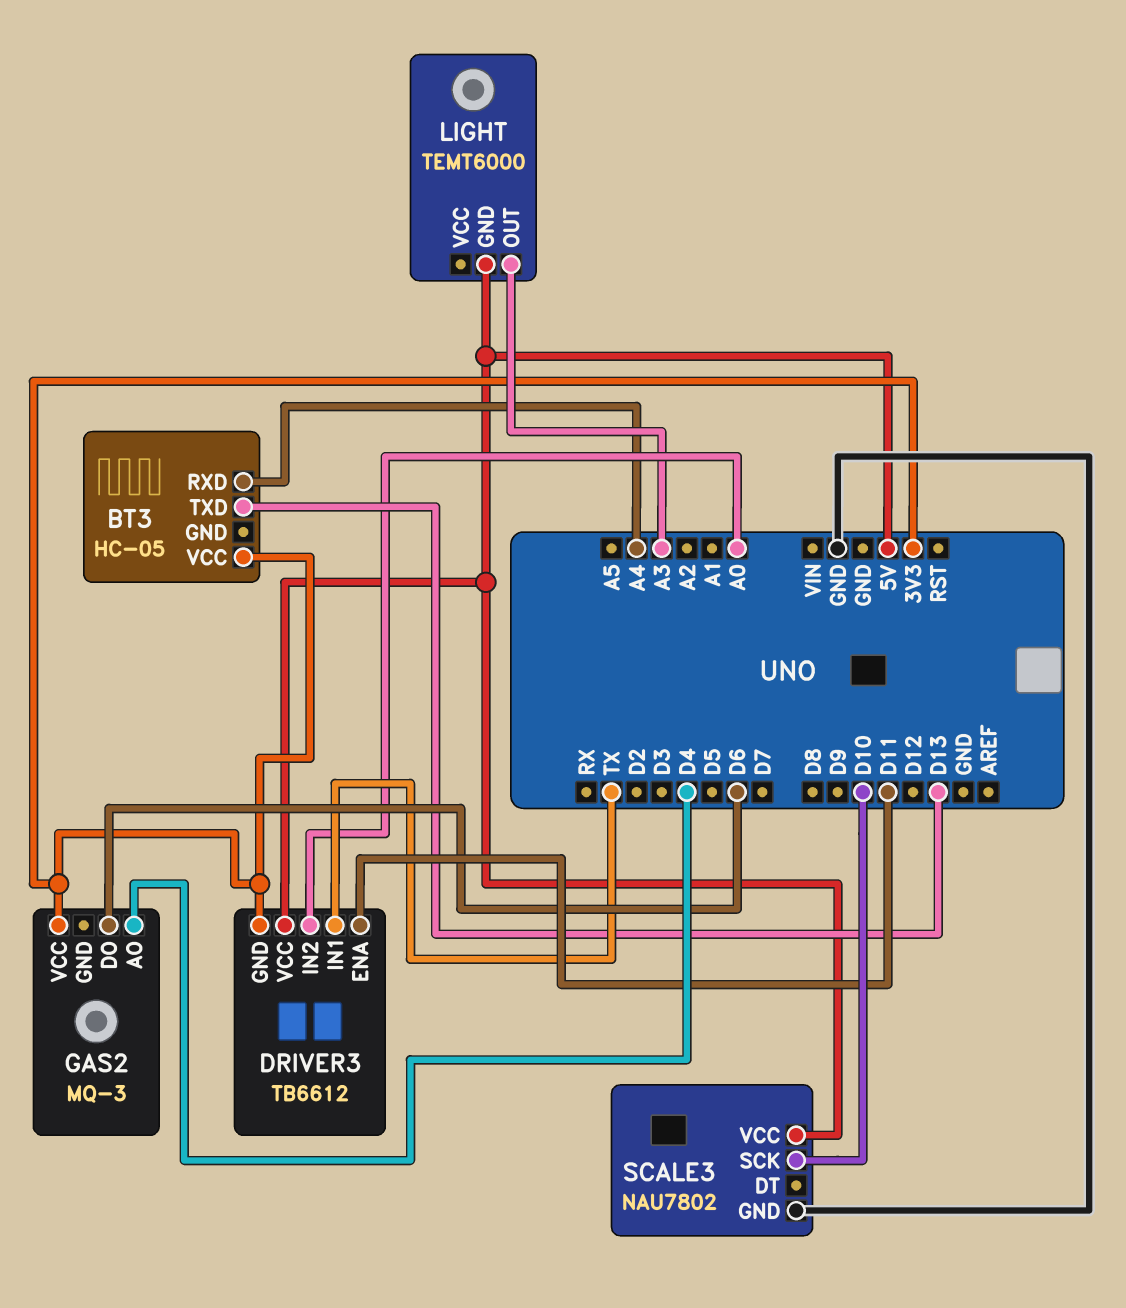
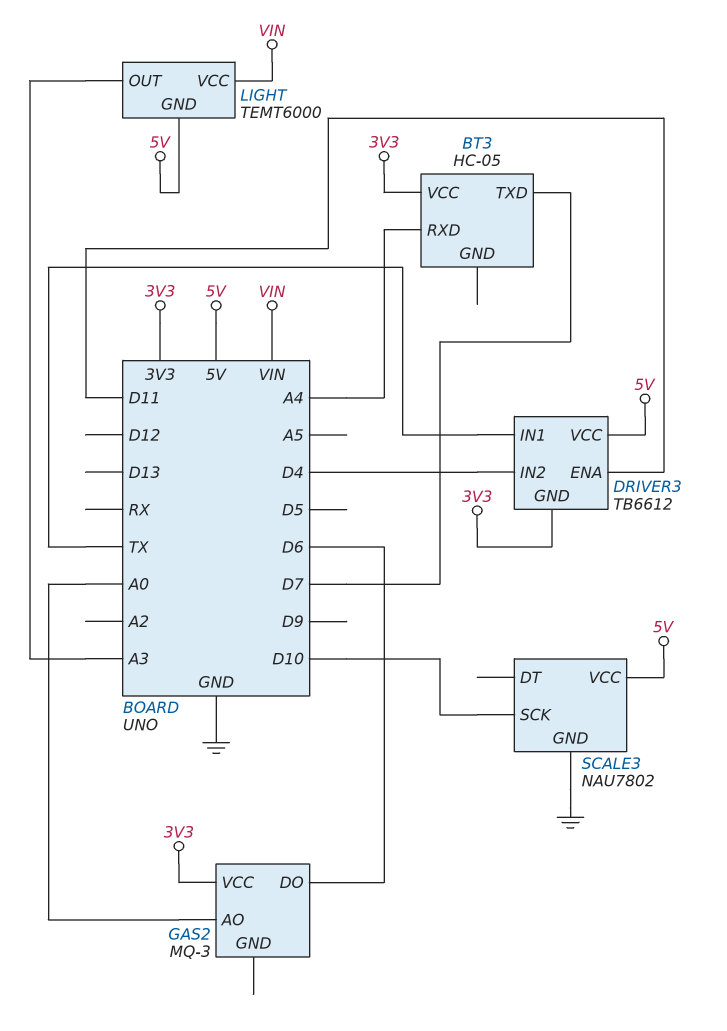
BT3 pin TXD: D13 -> D7
DRIVER3 pin IN2: A0 -> D4
GAS2 pin AO: D4 -> A0
LIGHT pin VCC: none -> VIN

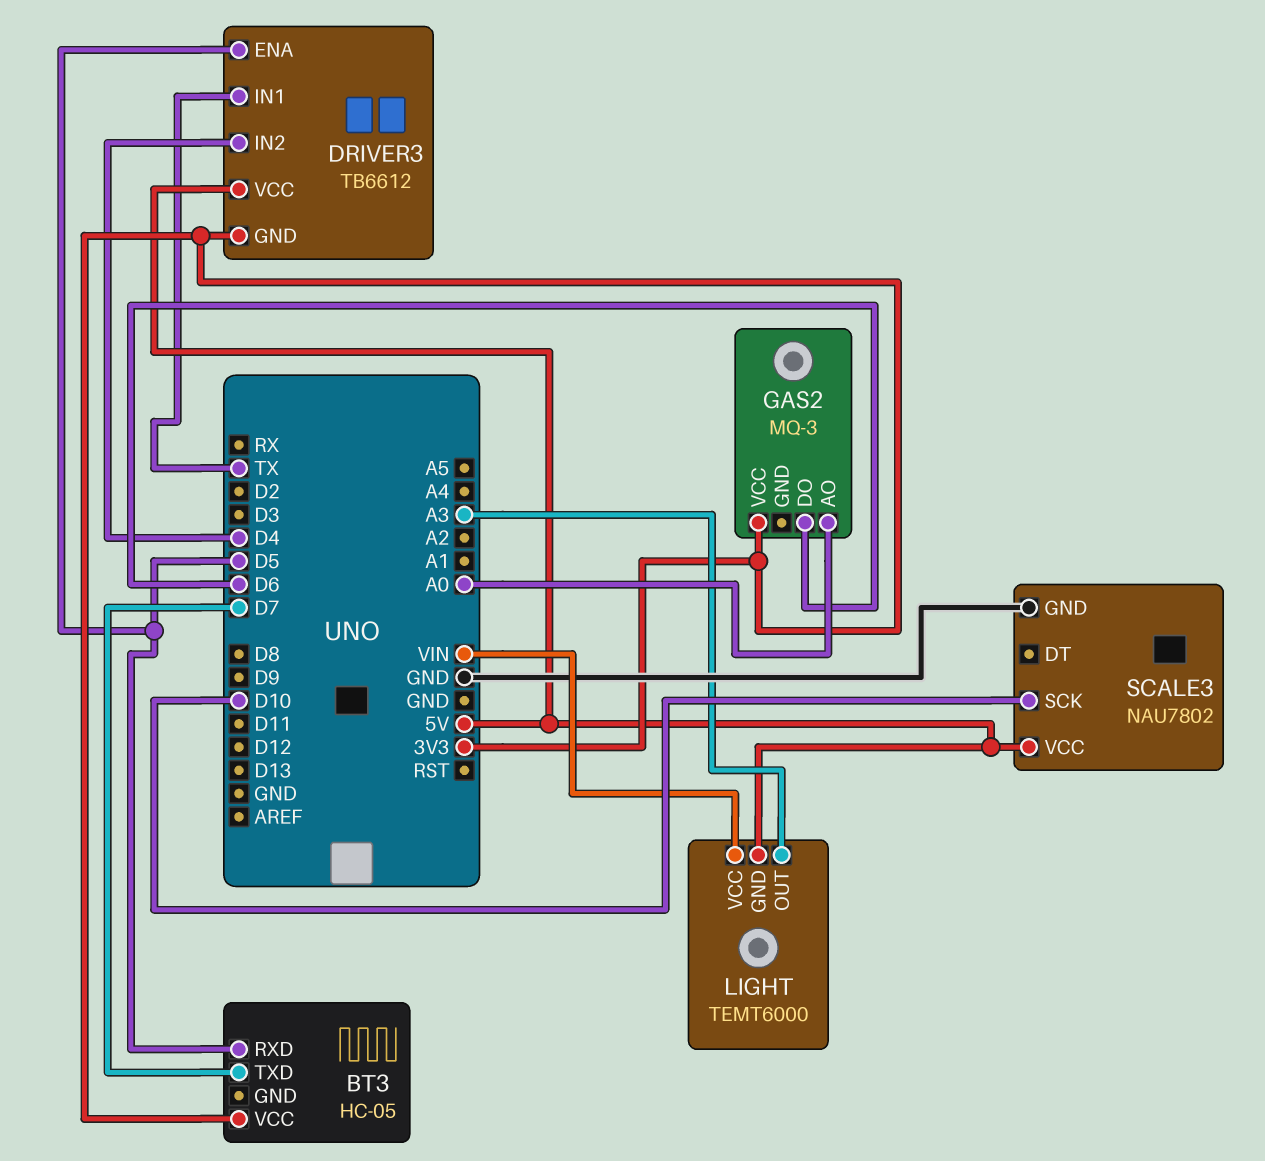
BT3 pin RXD: A4 -> D5
DRIVER3 pin ENA: D11 -> D5

